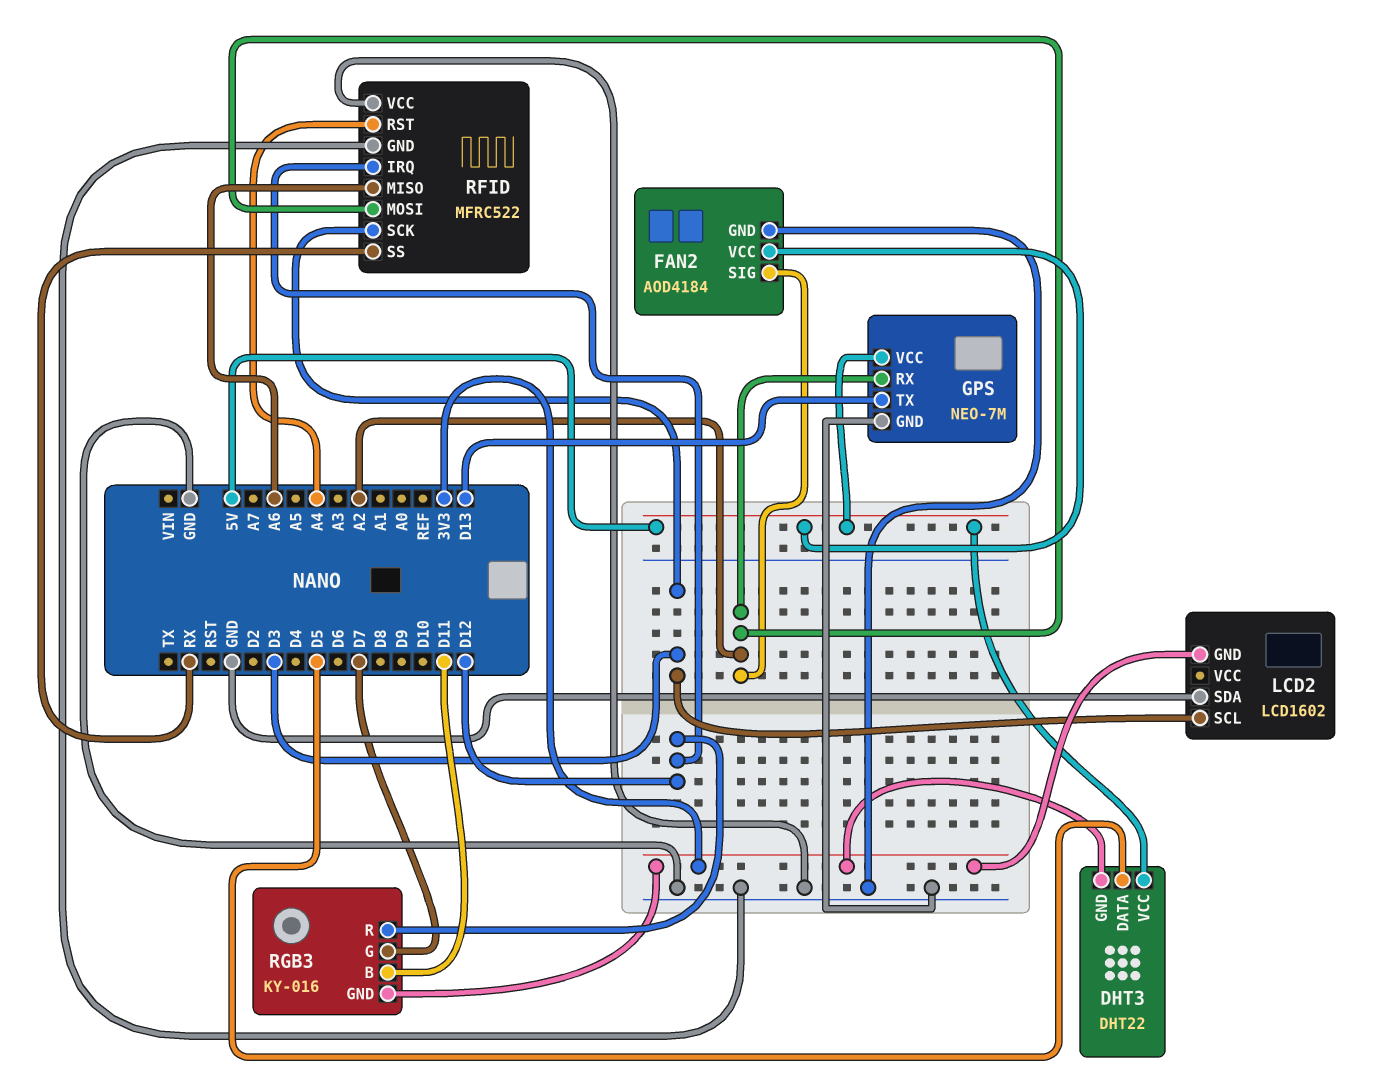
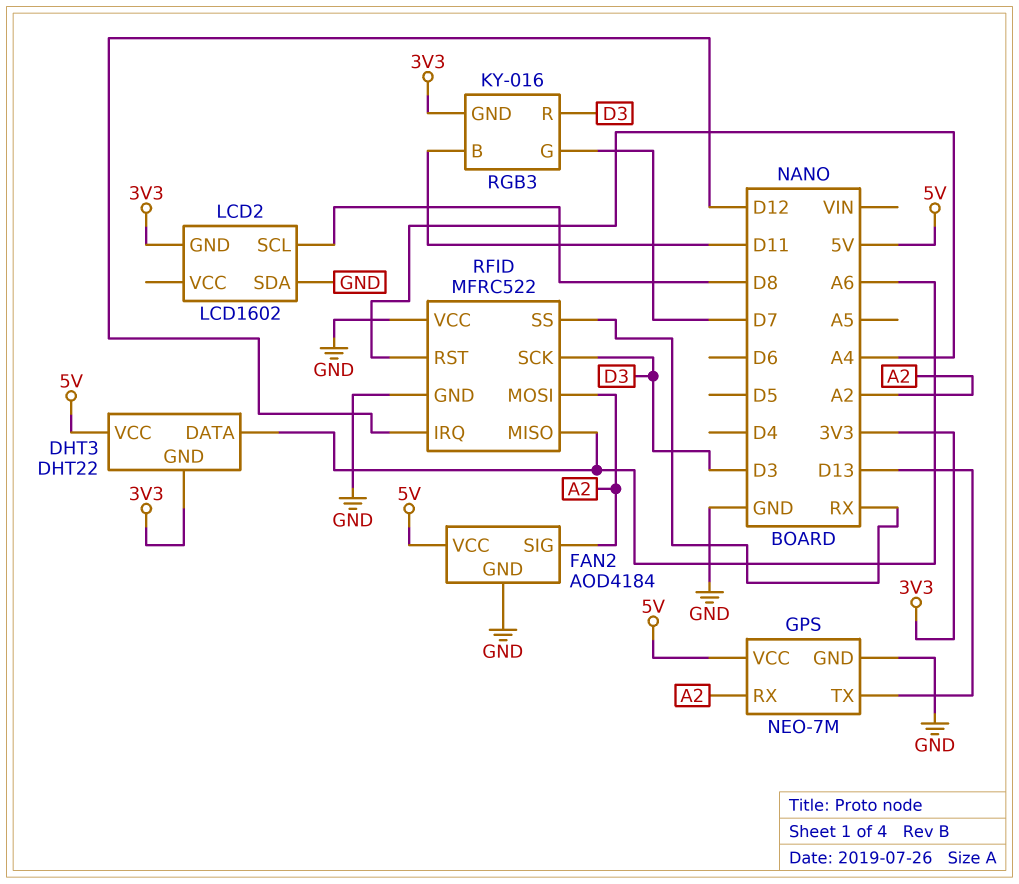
DHT3 pin DATA: D5 -> A6
LCD2 pin SCL: D3 -> D8
RGB3 pin R: D12 -> D3

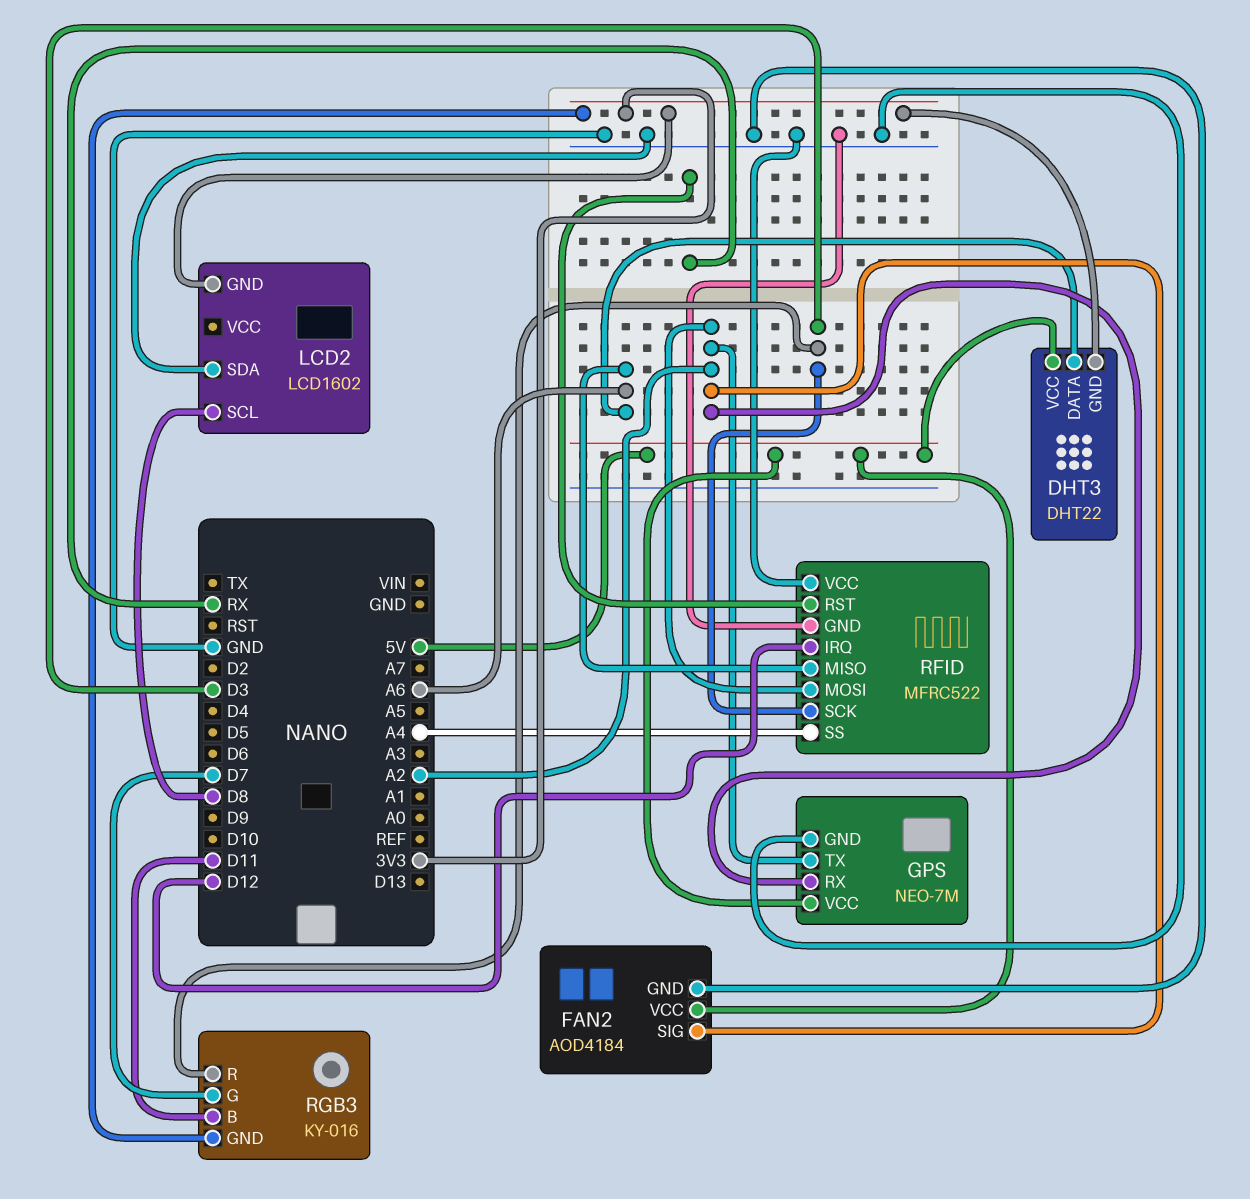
GPS pin TX: D13 -> A2
RFID pin RST: A4 -> RX
RFID pin SS: RX -> A4

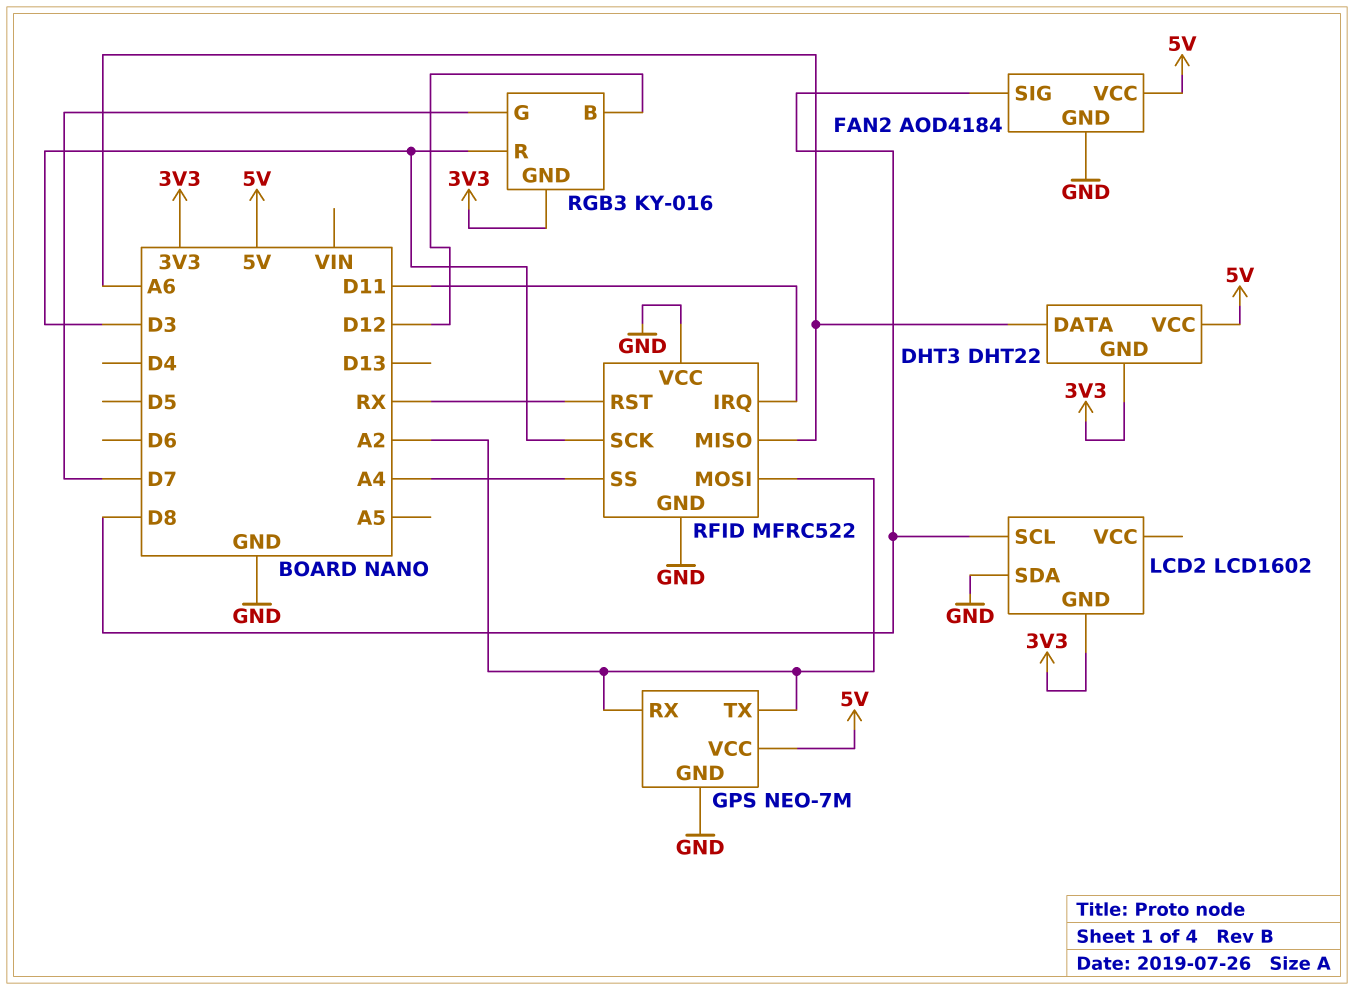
FAN2 pin SIG: A2 -> D8
RFID pin IRQ: D12 -> D11
RGB3 pin B: D11 -> D12

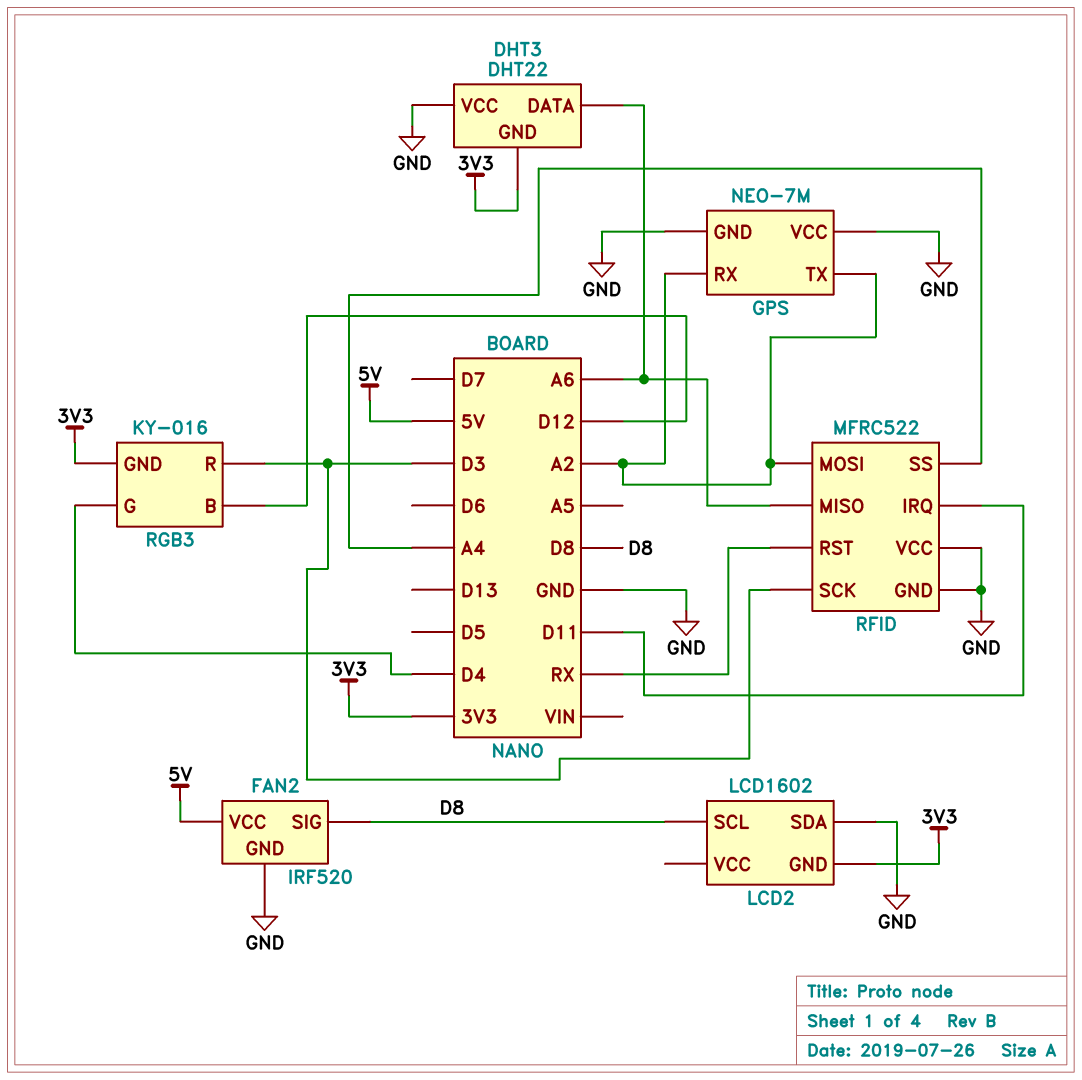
DHT3 pin VCC: 5V -> GND
FAN2: AOD4184 -> IRF520
GPS pin VCC: 5V -> GND
RGB3 pin G: D7 -> D4

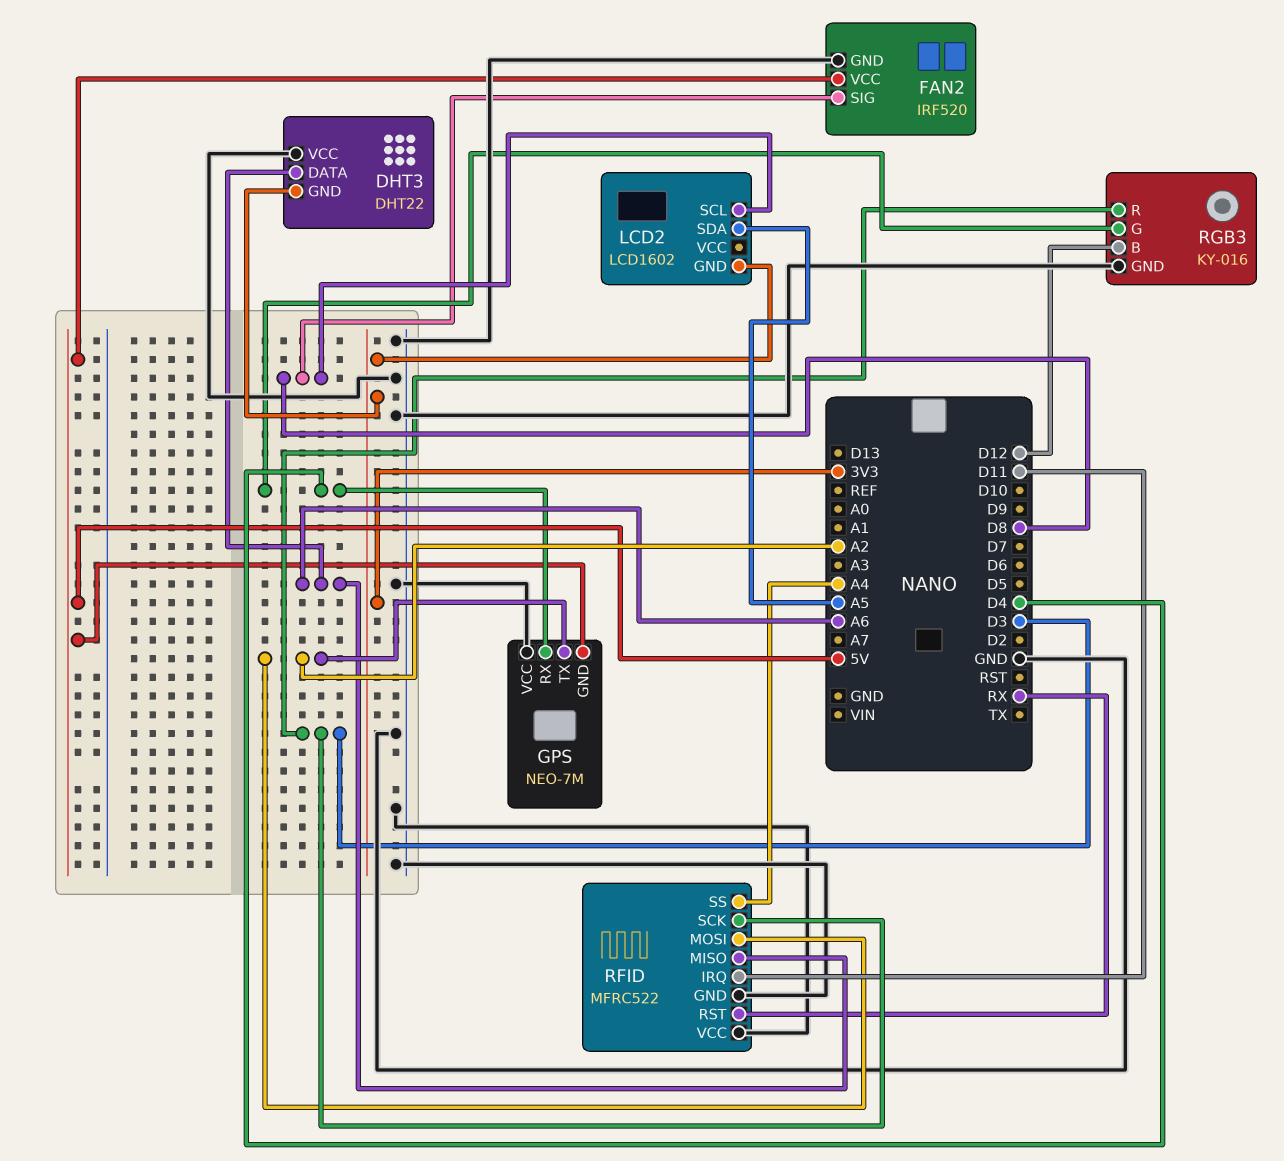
GPS pin GND: GND -> 5V
GPS pin RX: A2 -> D4
LCD2 pin SDA: GND -> A5
RGB3 pin GND: 3V3 -> GND

